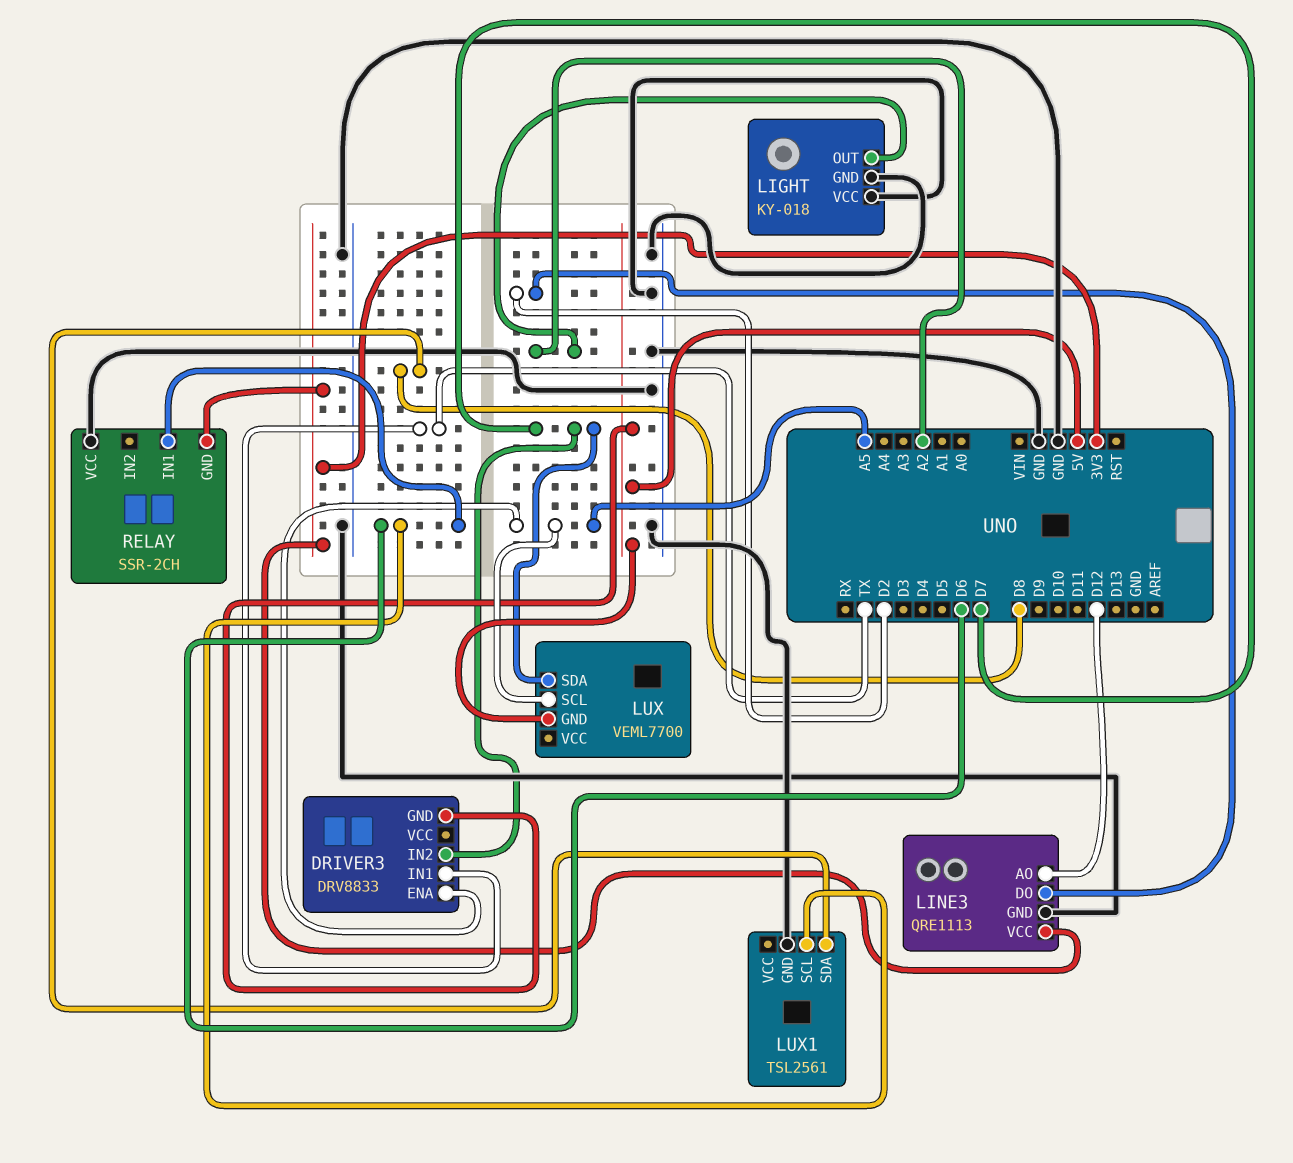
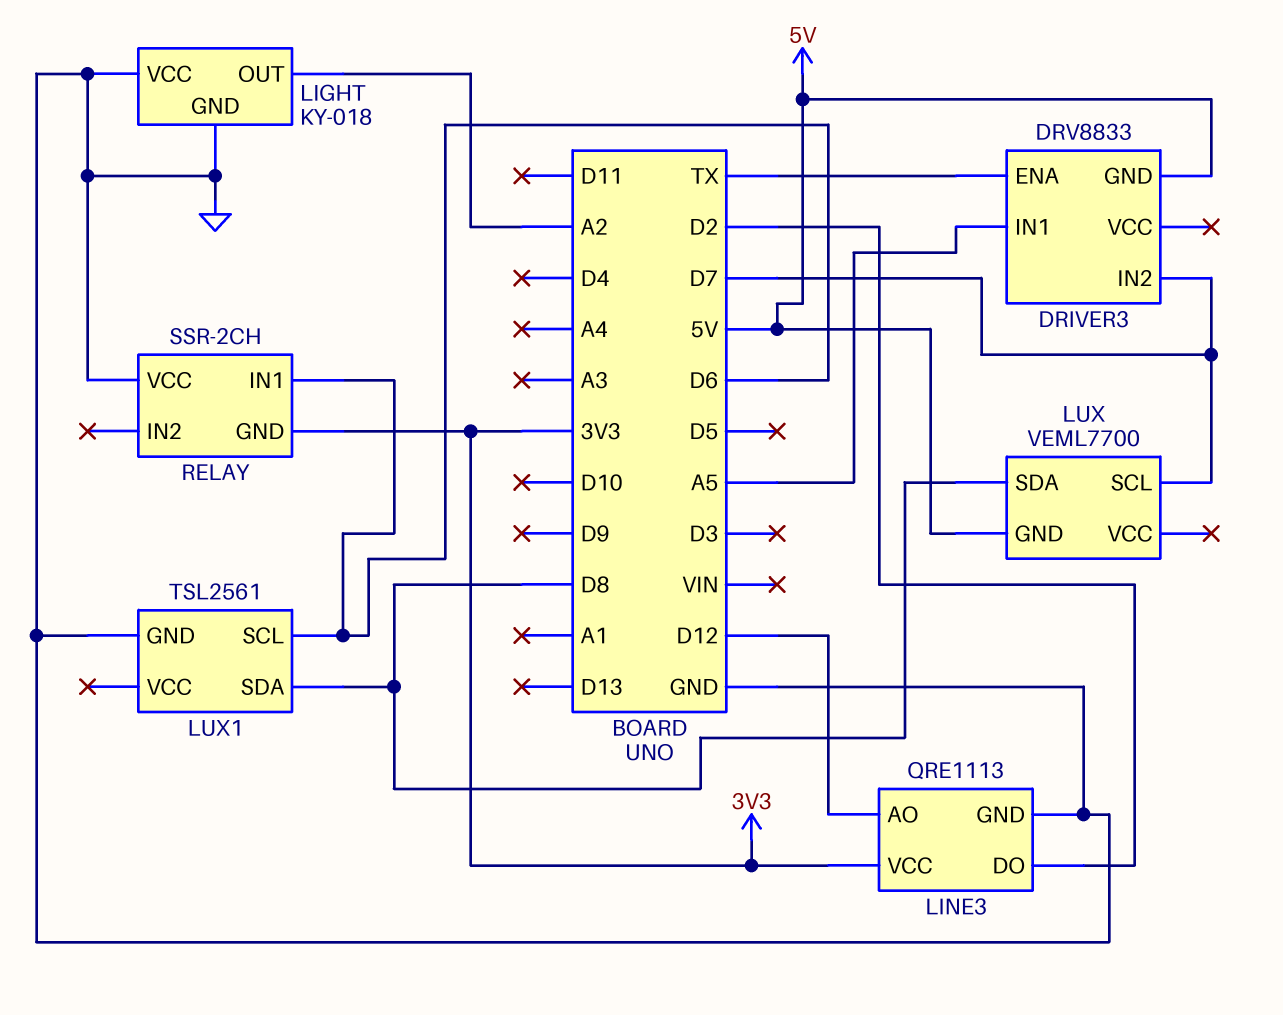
DRIVER3 pin ENA: A5 -> TX
DRIVER3 pin IN1: TX -> A5
LUX pin SCL: A5 -> D7
LUX pin SDA: D7 -> D8

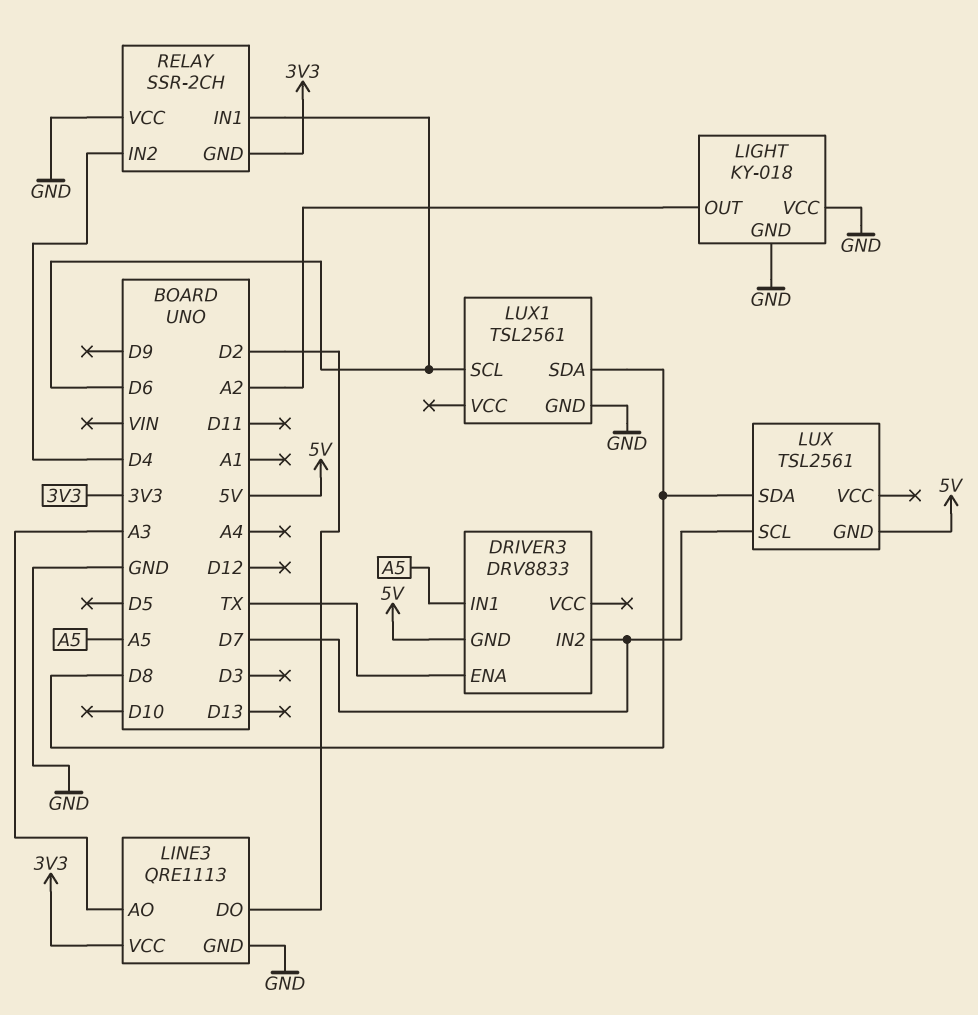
LINE3 pin AO: D12 -> A3
LUX: VEML7700 -> TSL2561
RELAY pin IN2: none -> D4

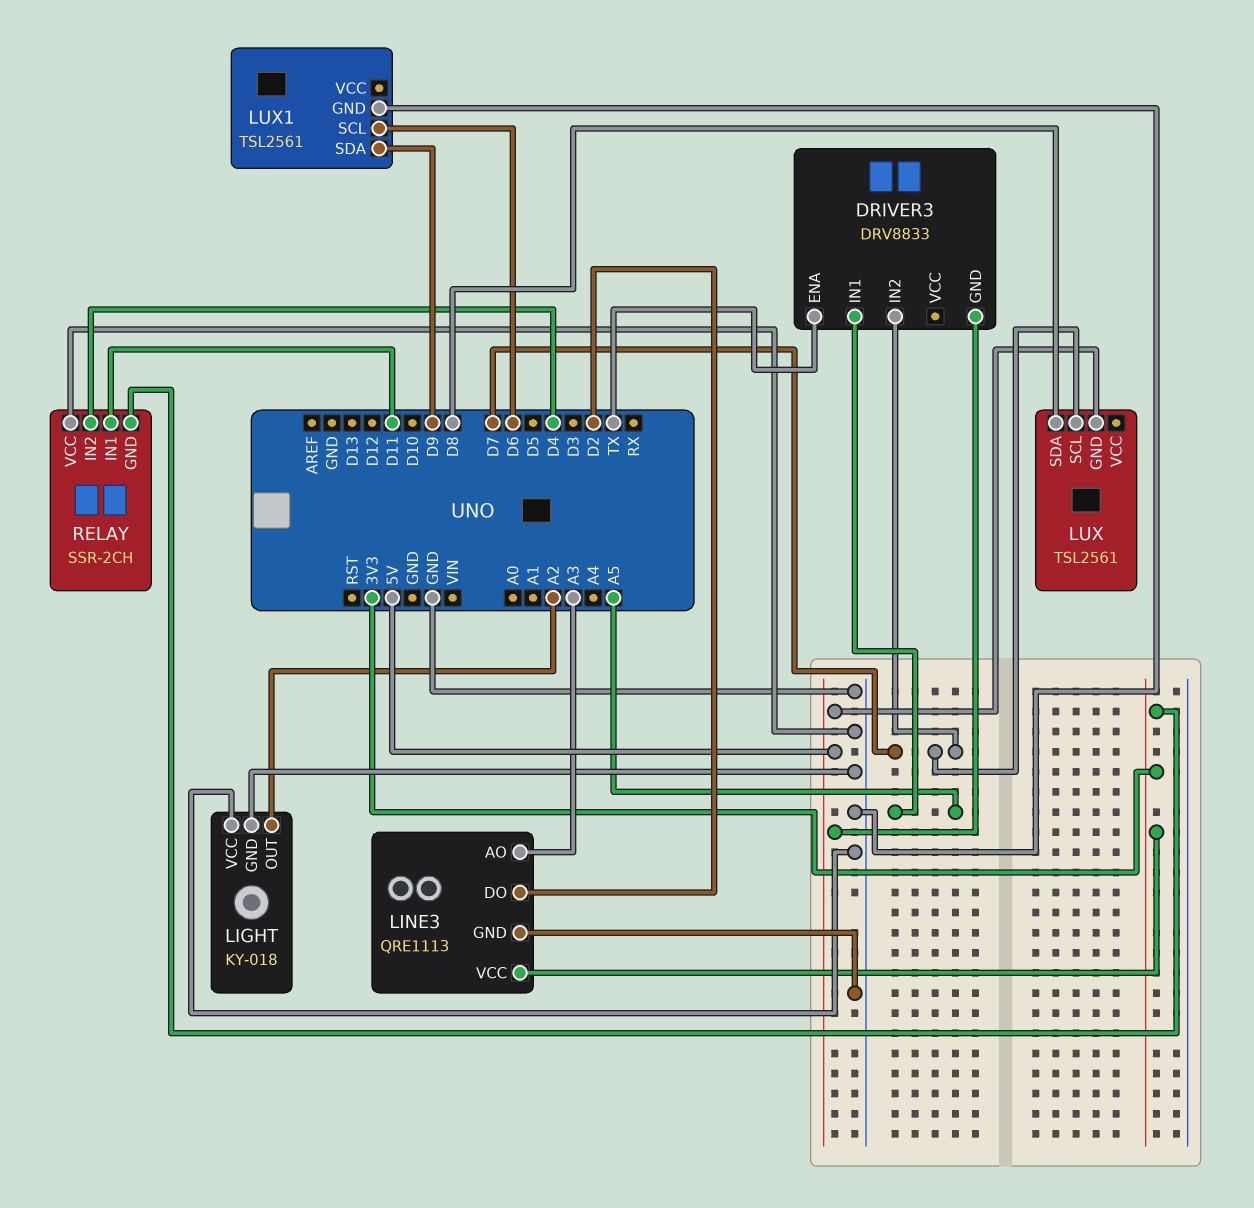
LUX1 pin SDA: D8 -> D9
RELAY pin IN1: D6 -> D11

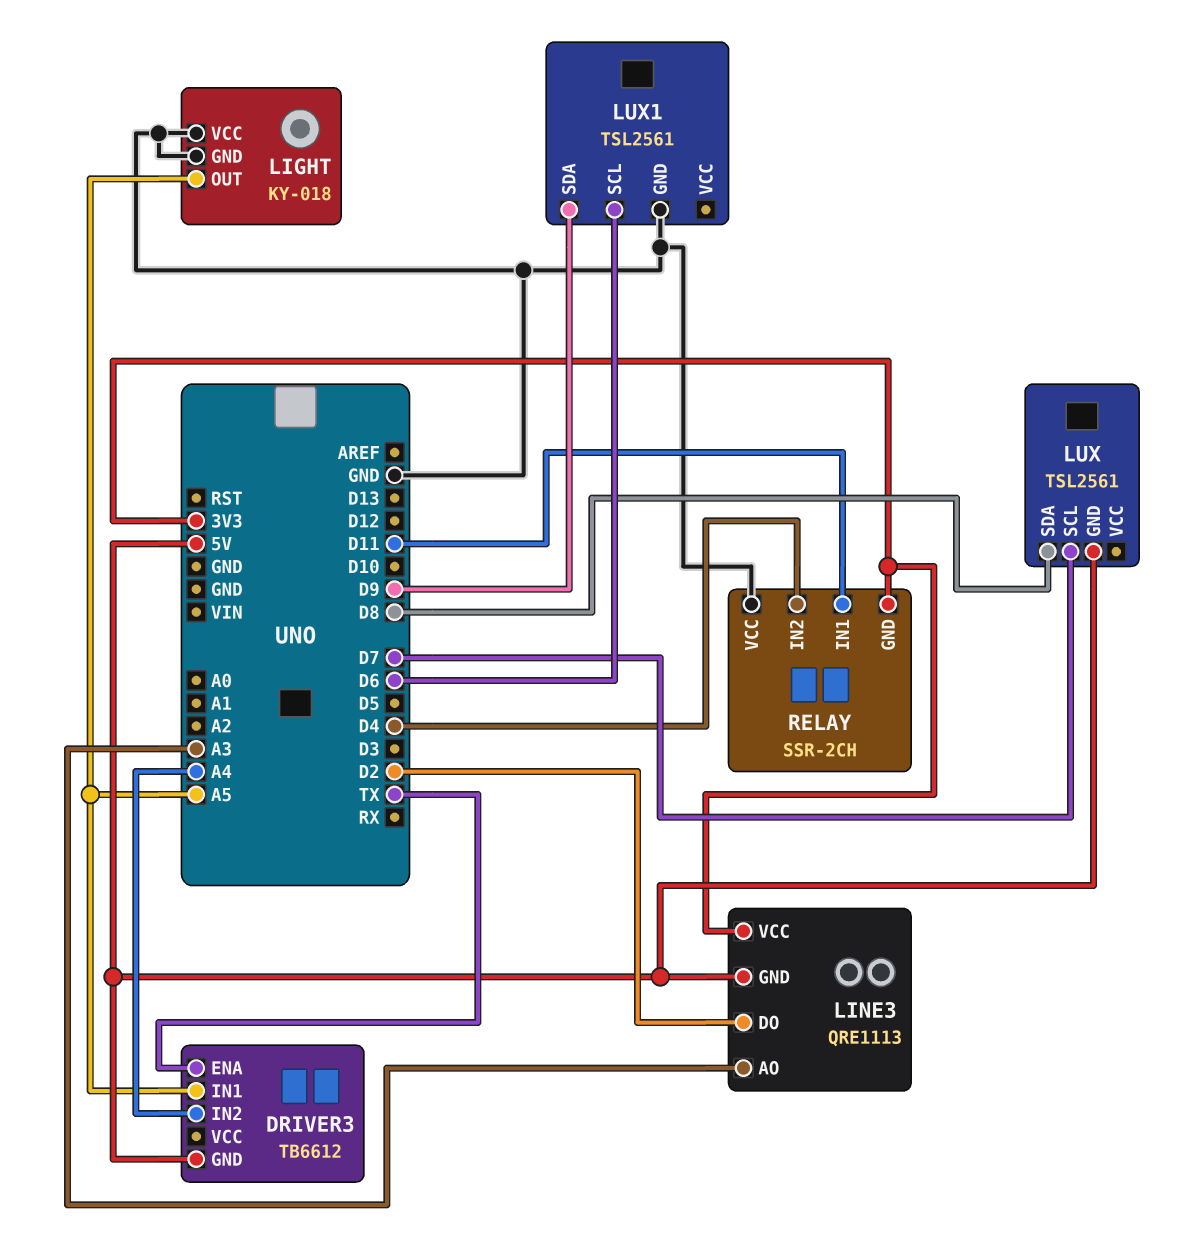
DRIVER3: DRV8833 -> TB6612
DRIVER3 pin IN2: D7 -> A4
LIGHT pin OUT: A2 -> A5
LINE3 pin GND: GND -> 5V

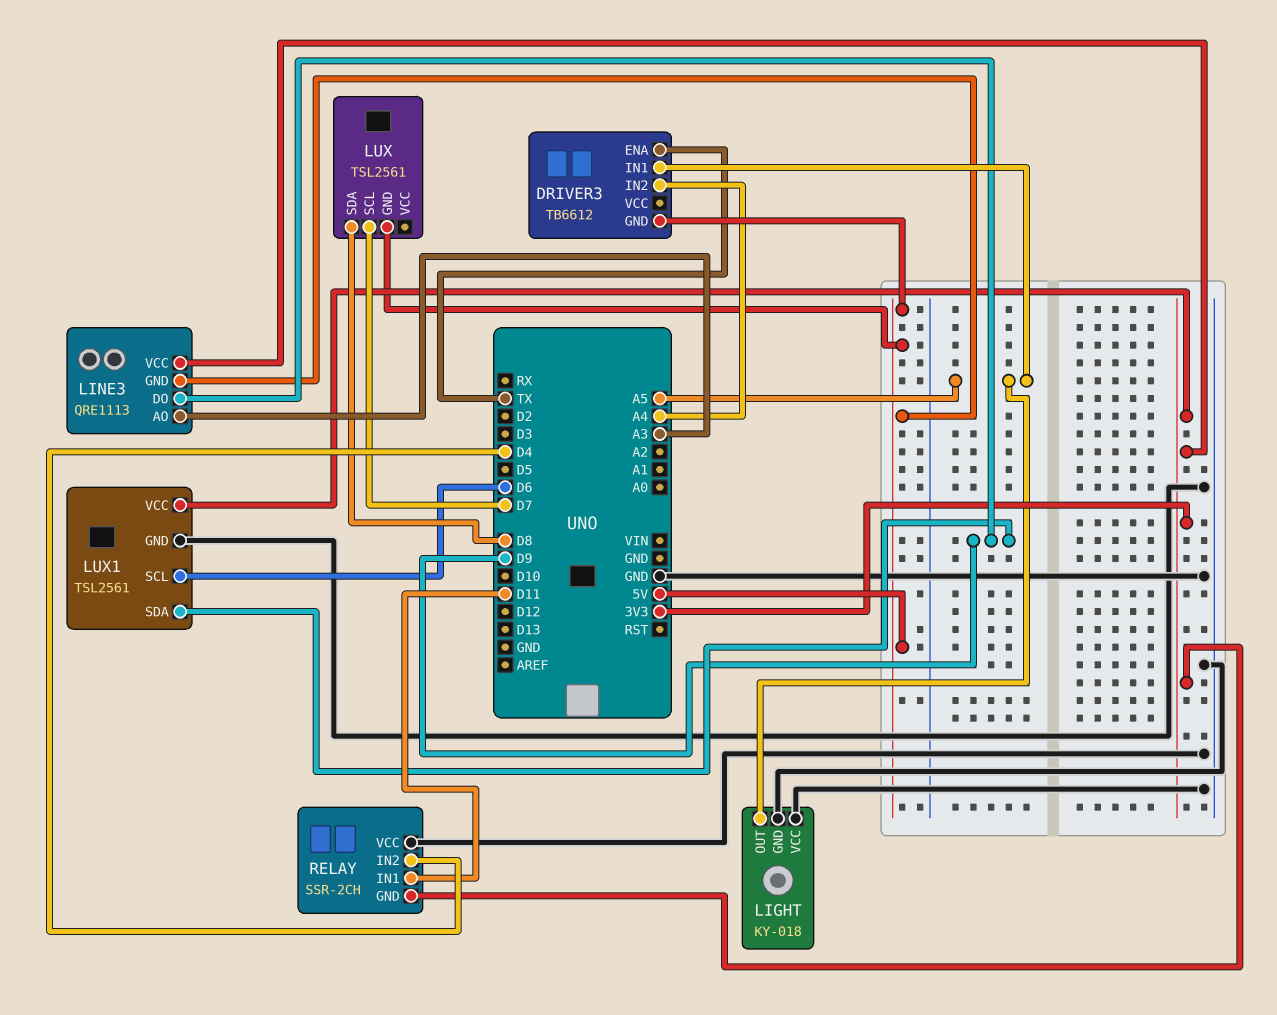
LINE3 pin DO: D2 -> D9
LUX1 pin VCC: none -> 3V3

